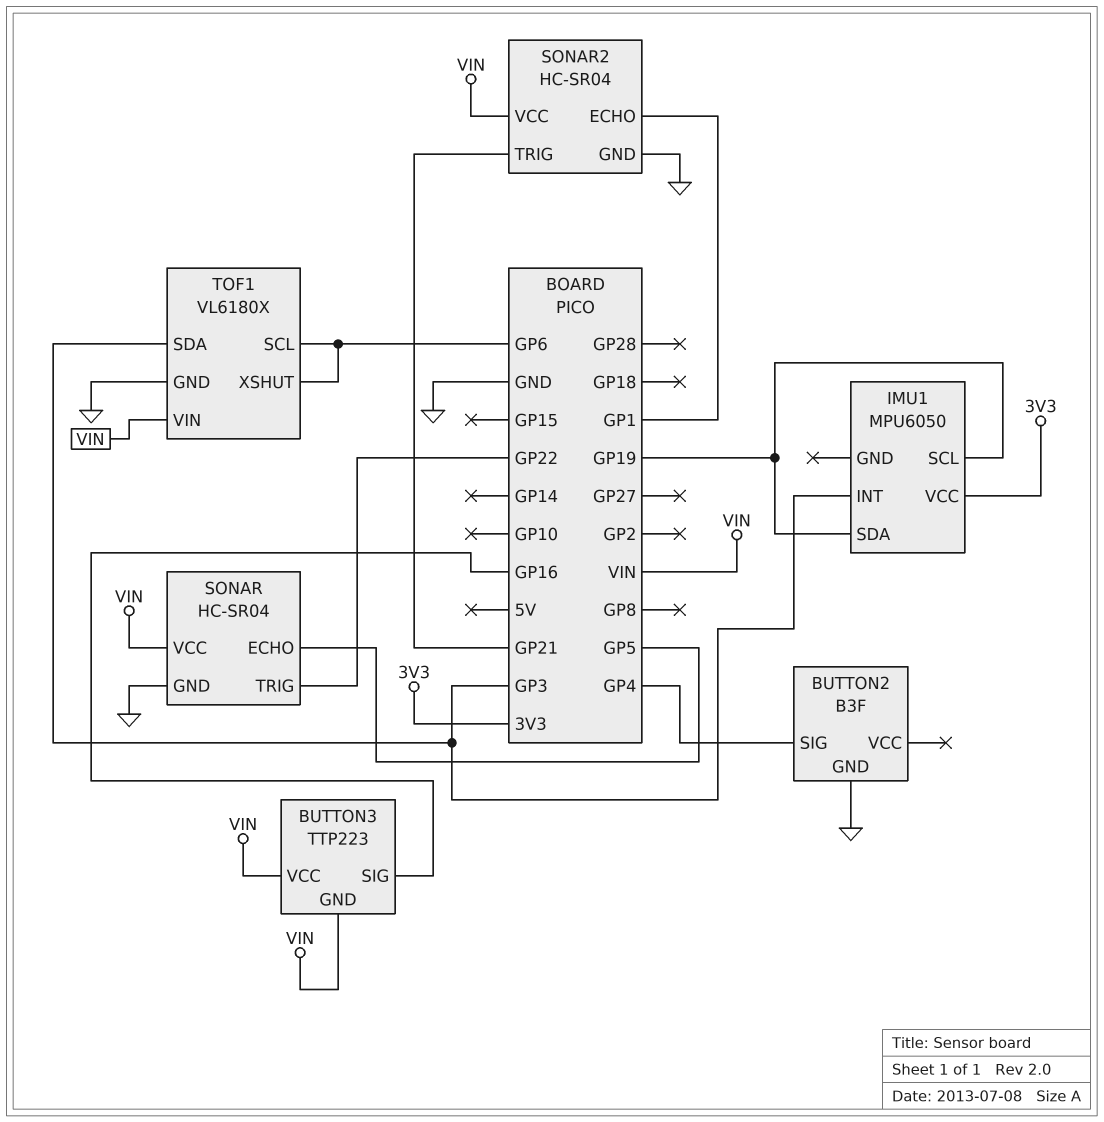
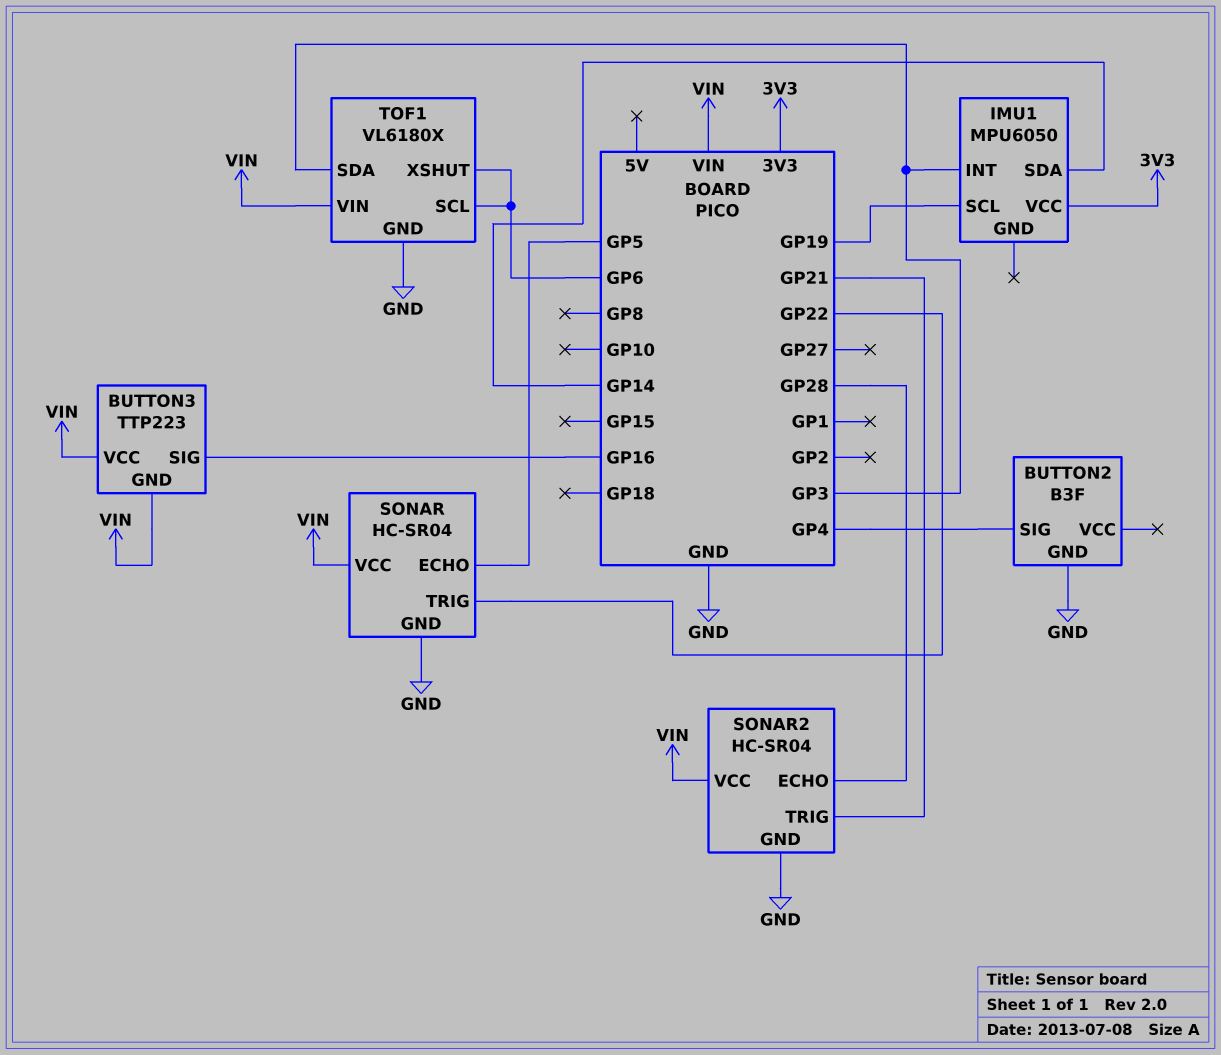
IMU1 pin SDA: GP19 -> GP14
SONAR2 pin ECHO: GP1 -> GP28

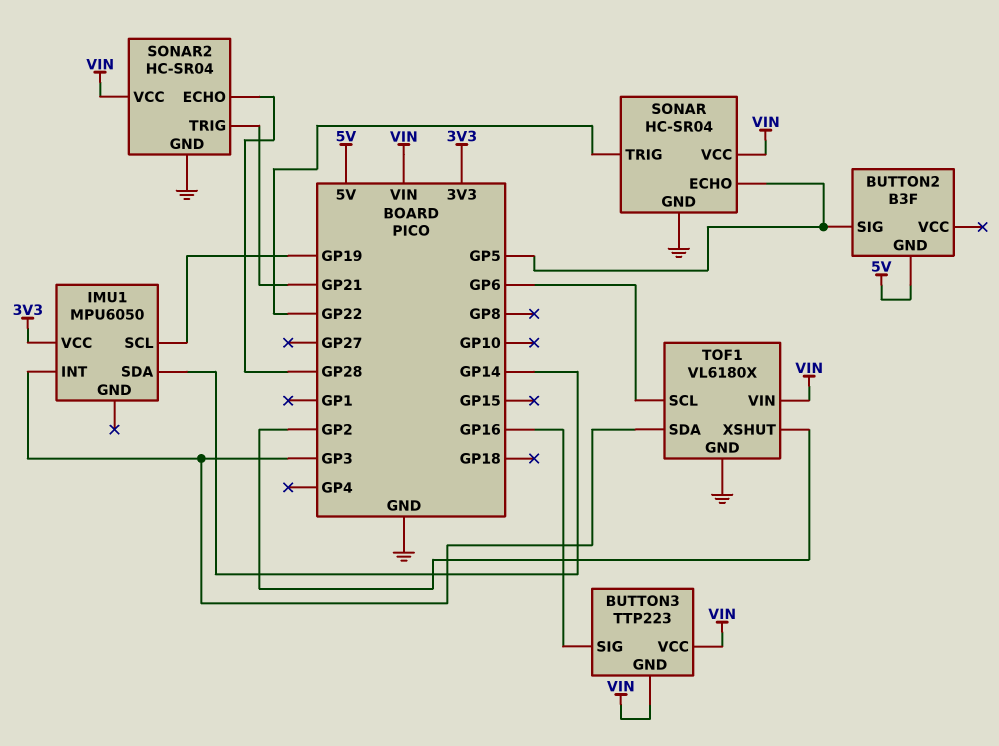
BUTTON2 pin GND: GND -> 5V
BUTTON2 pin SIG: GP4 -> GP5
TOF1 pin XSHUT: GP6 -> GP2

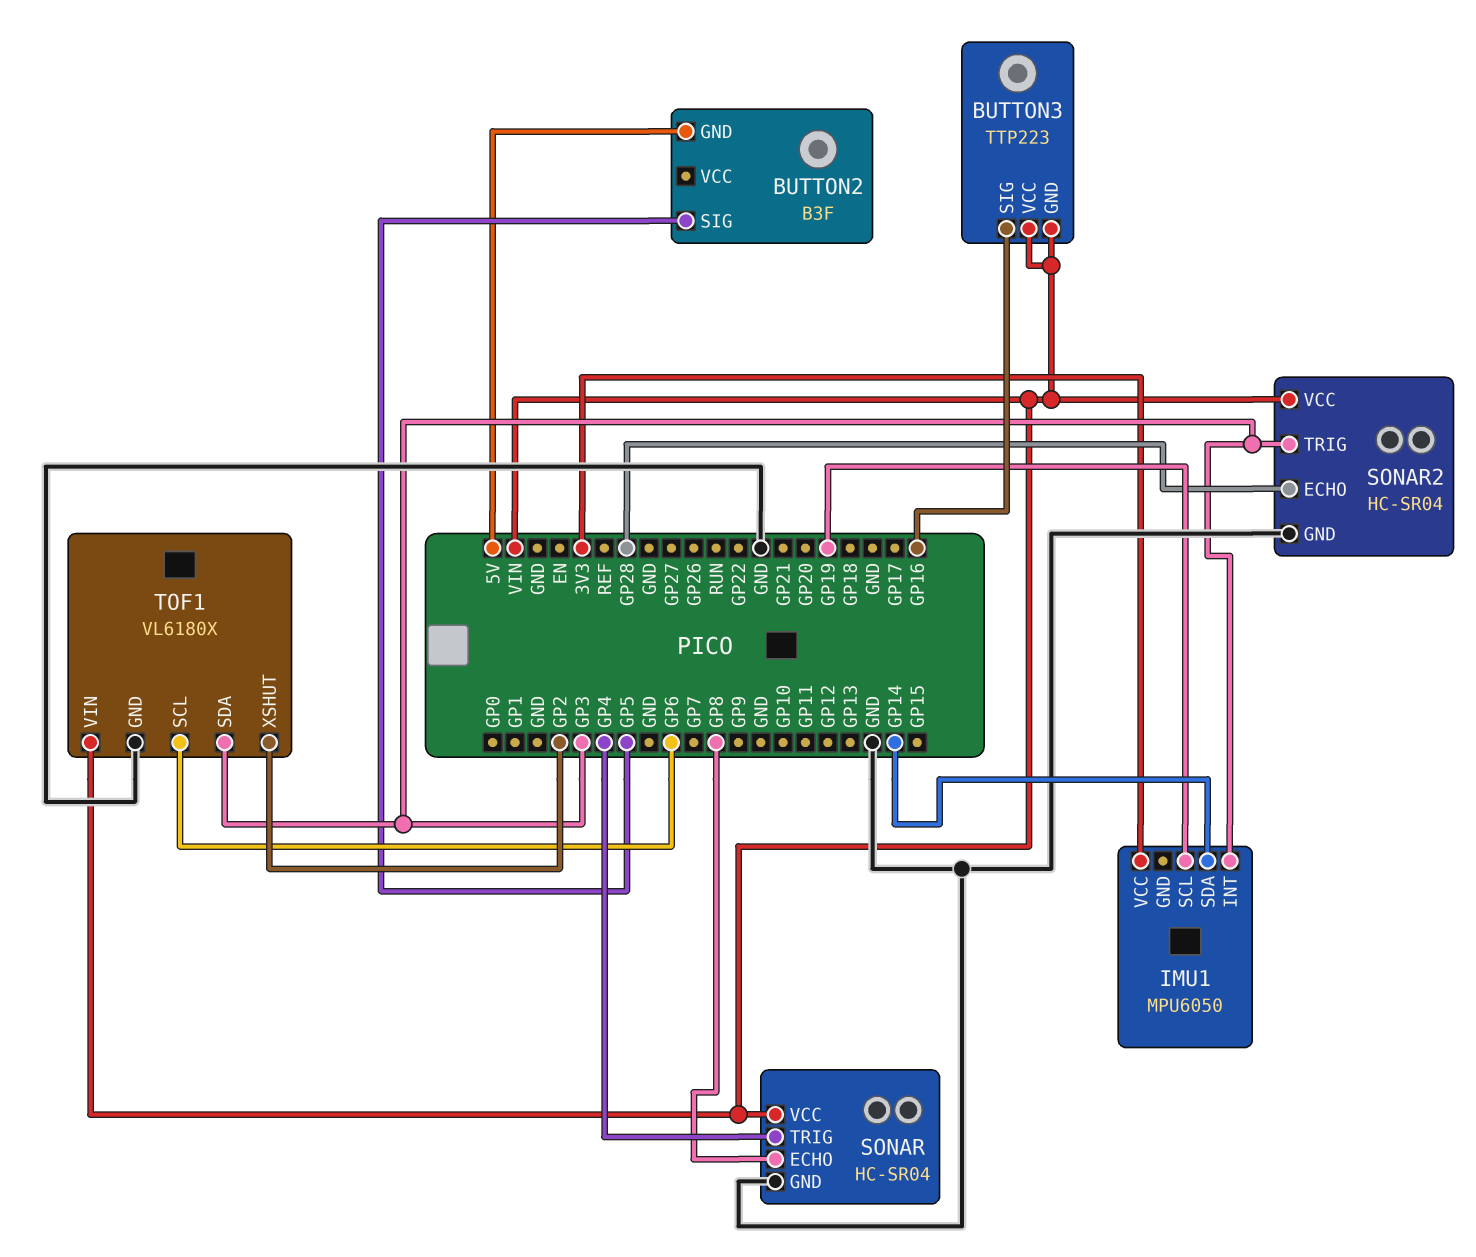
SONAR pin ECHO: GP5 -> GP8
SONAR pin TRIG: GP22 -> GP4
SONAR2 pin TRIG: GP21 -> GP3

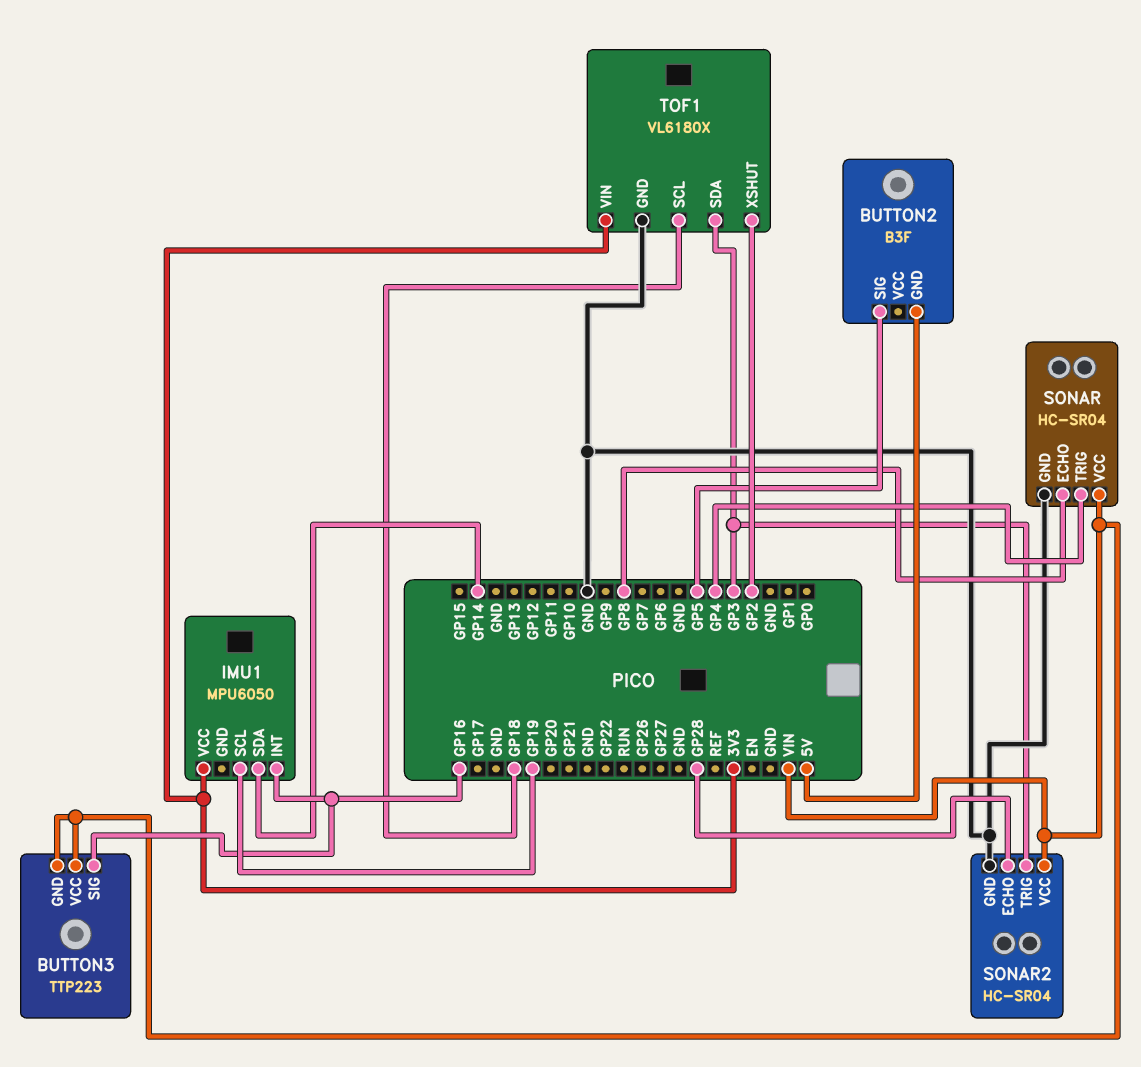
IMU1 pin INT: GP3 -> GP16
TOF1 pin SCL: GP6 -> GP18
TOF1 pin VIN: VIN -> 3V3

